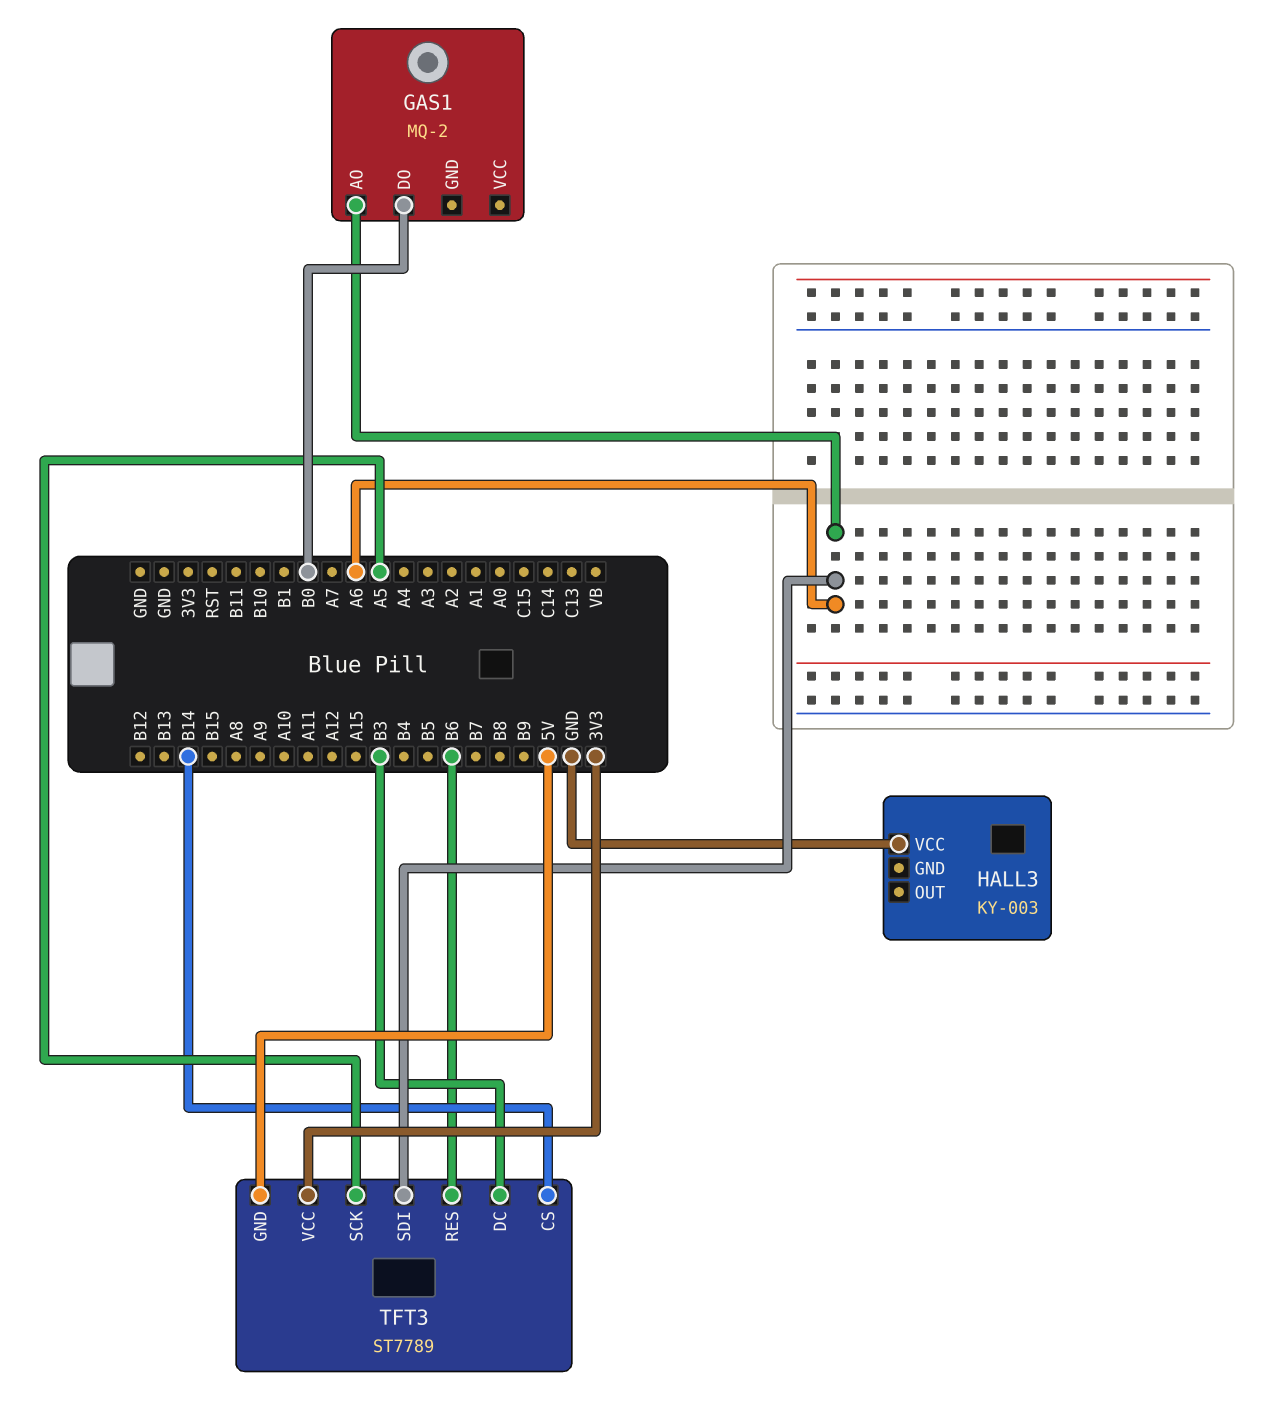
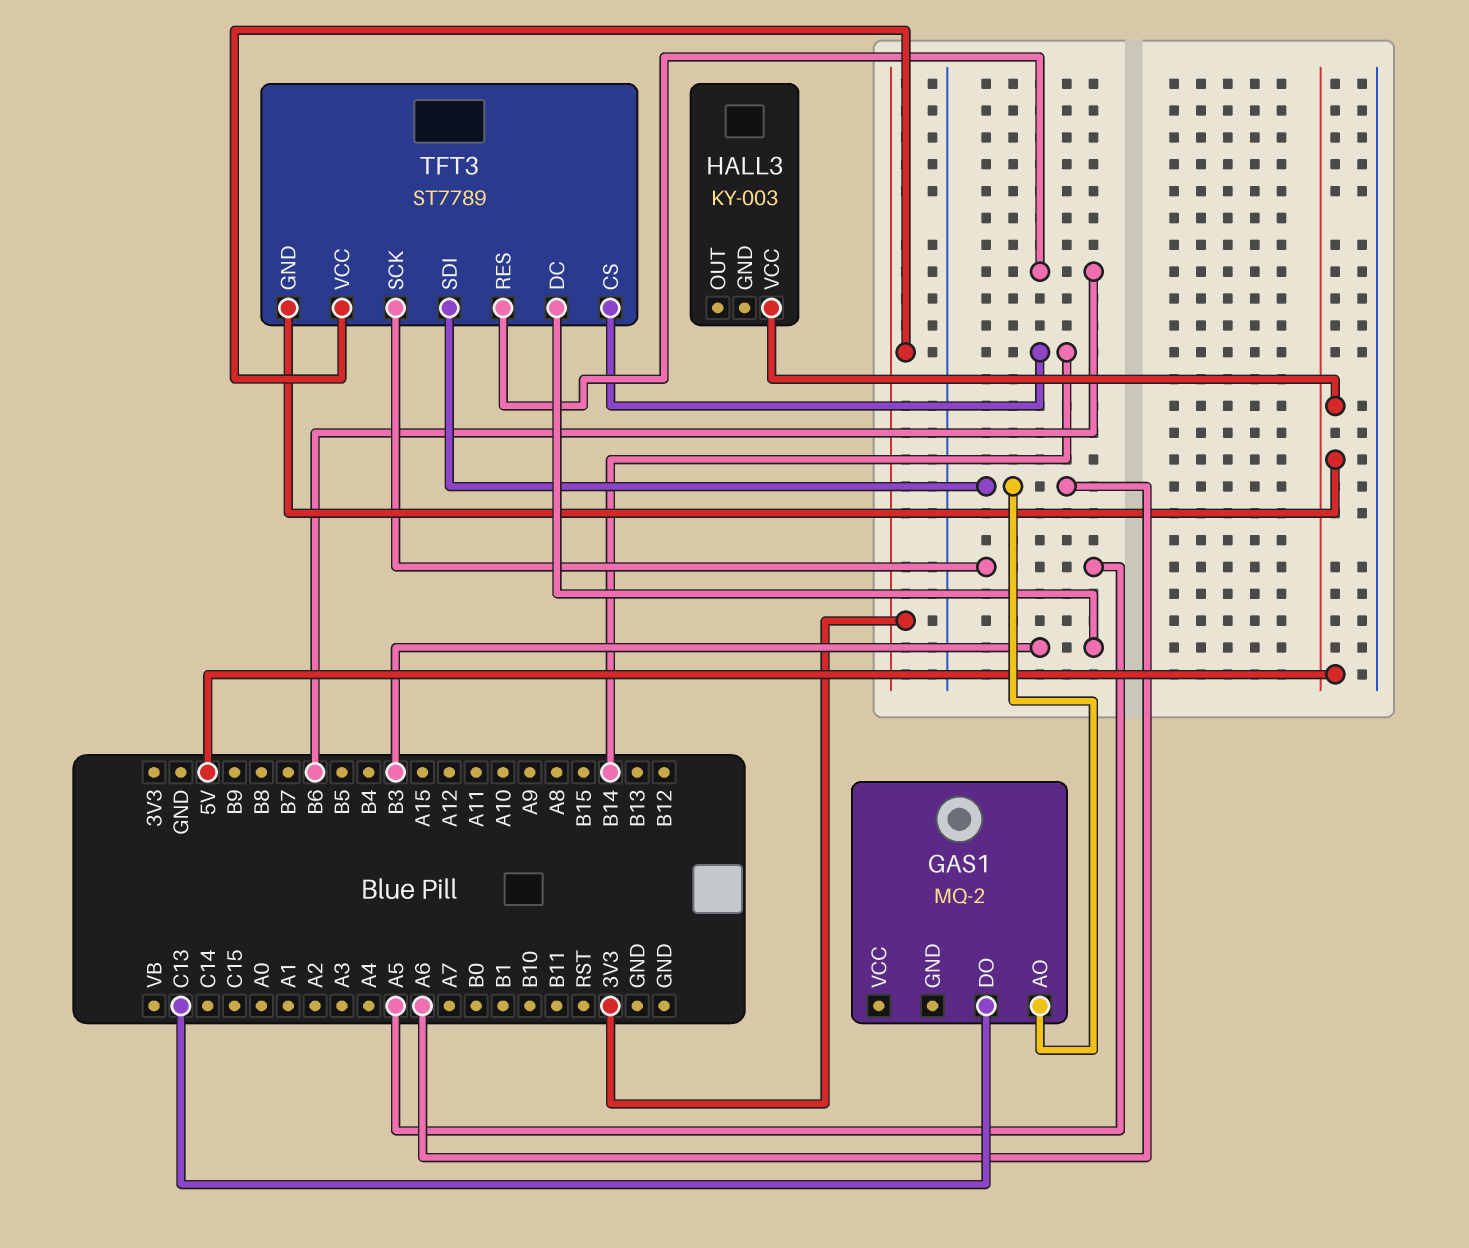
GAS1 pin DO: B0 -> C13
HALL3 pin VCC: GND -> 5V

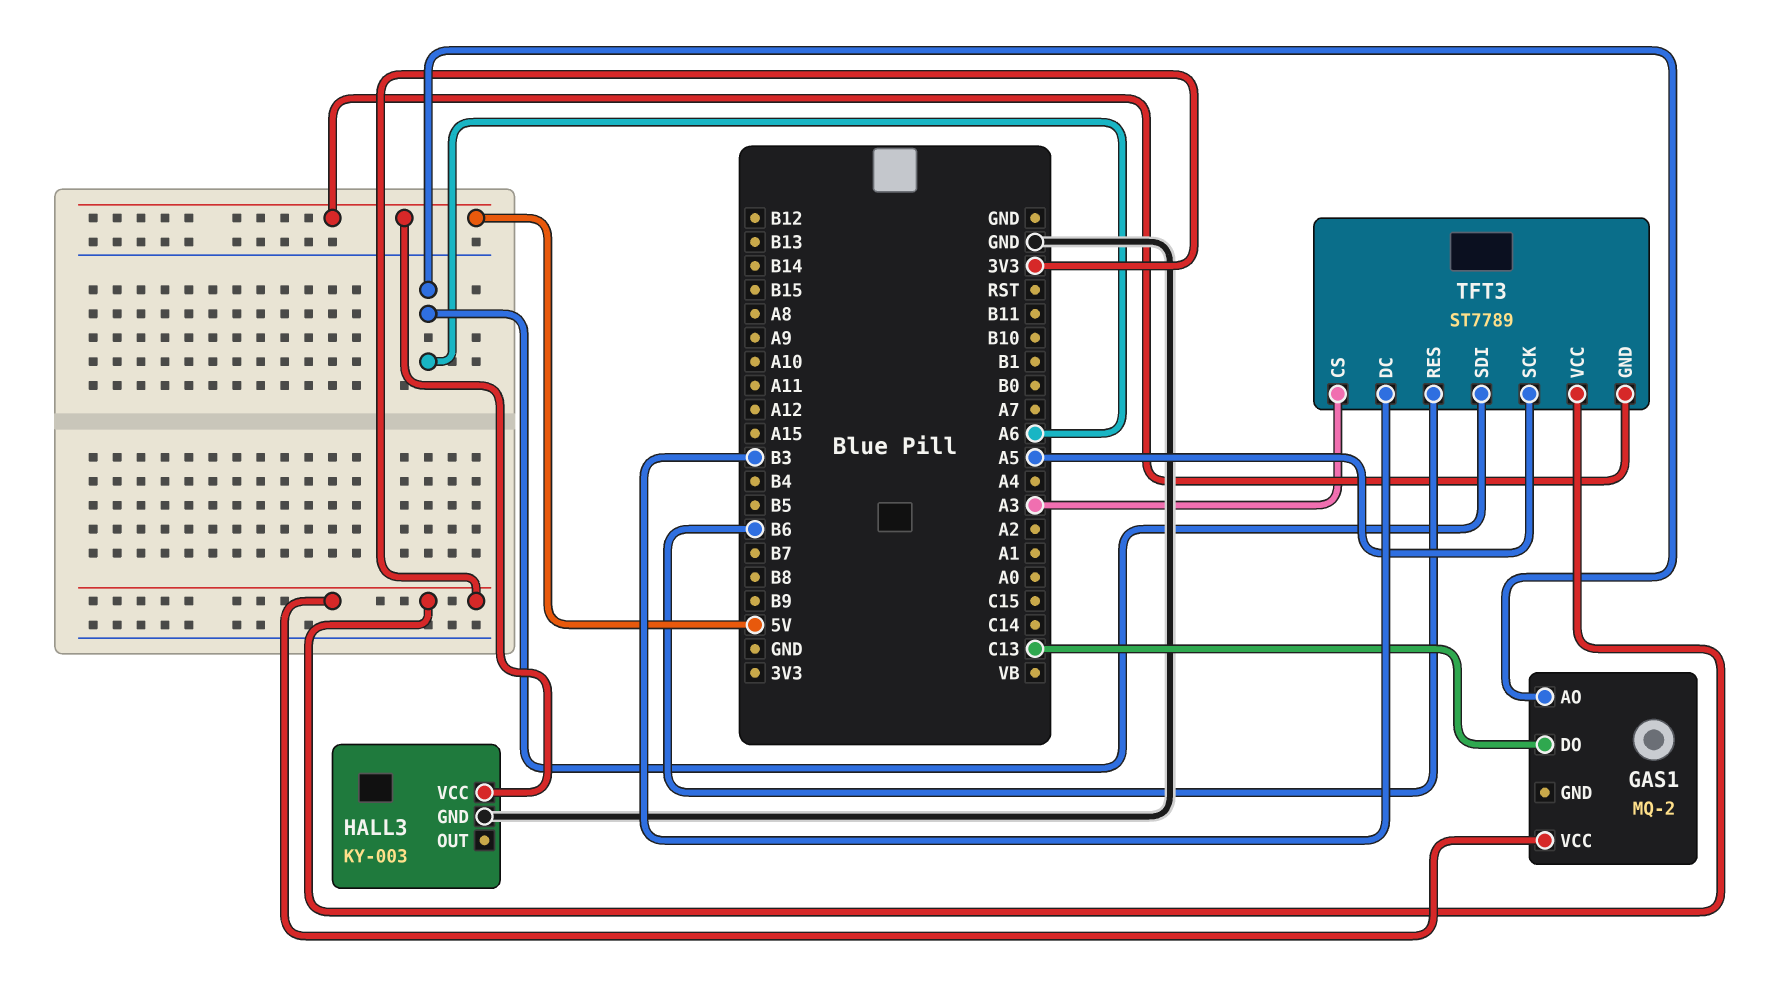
GAS1 pin VCC: none -> 3V3
HALL3 pin GND: none -> GND
TFT3 pin CS: B14 -> A3

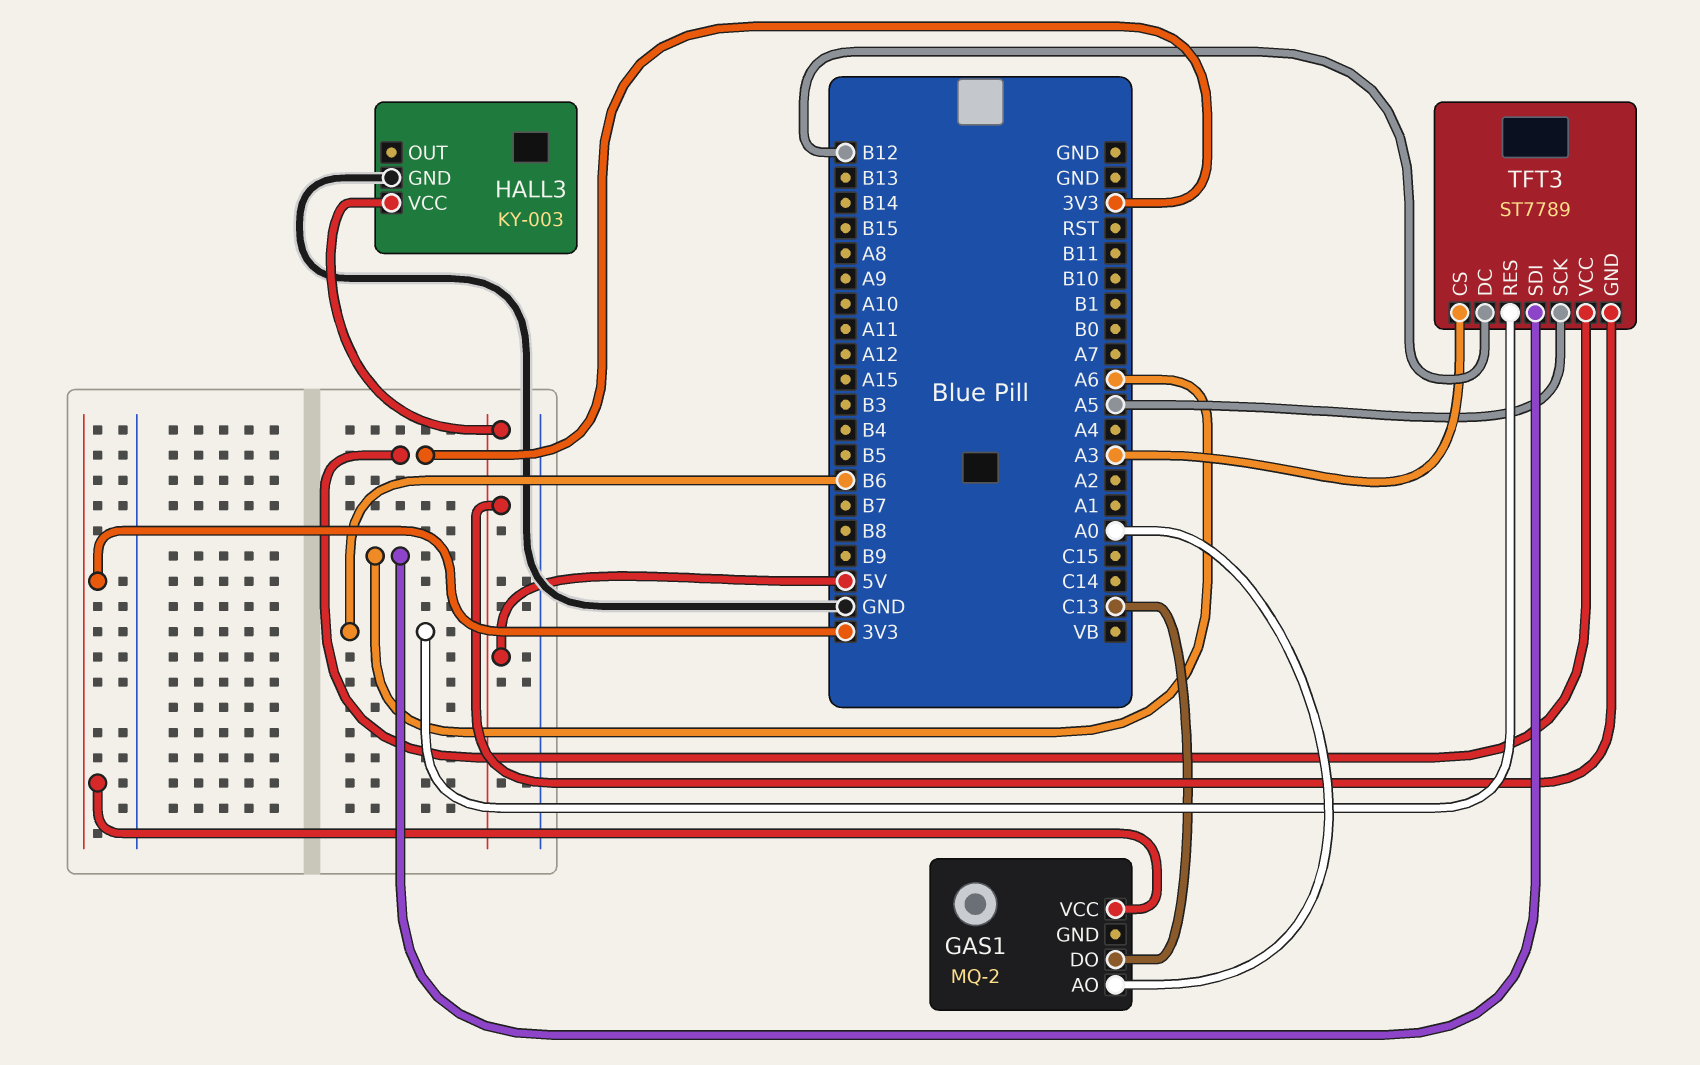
GAS1 pin AO: A6 -> A0
TFT3 pin DC: B3 -> B12

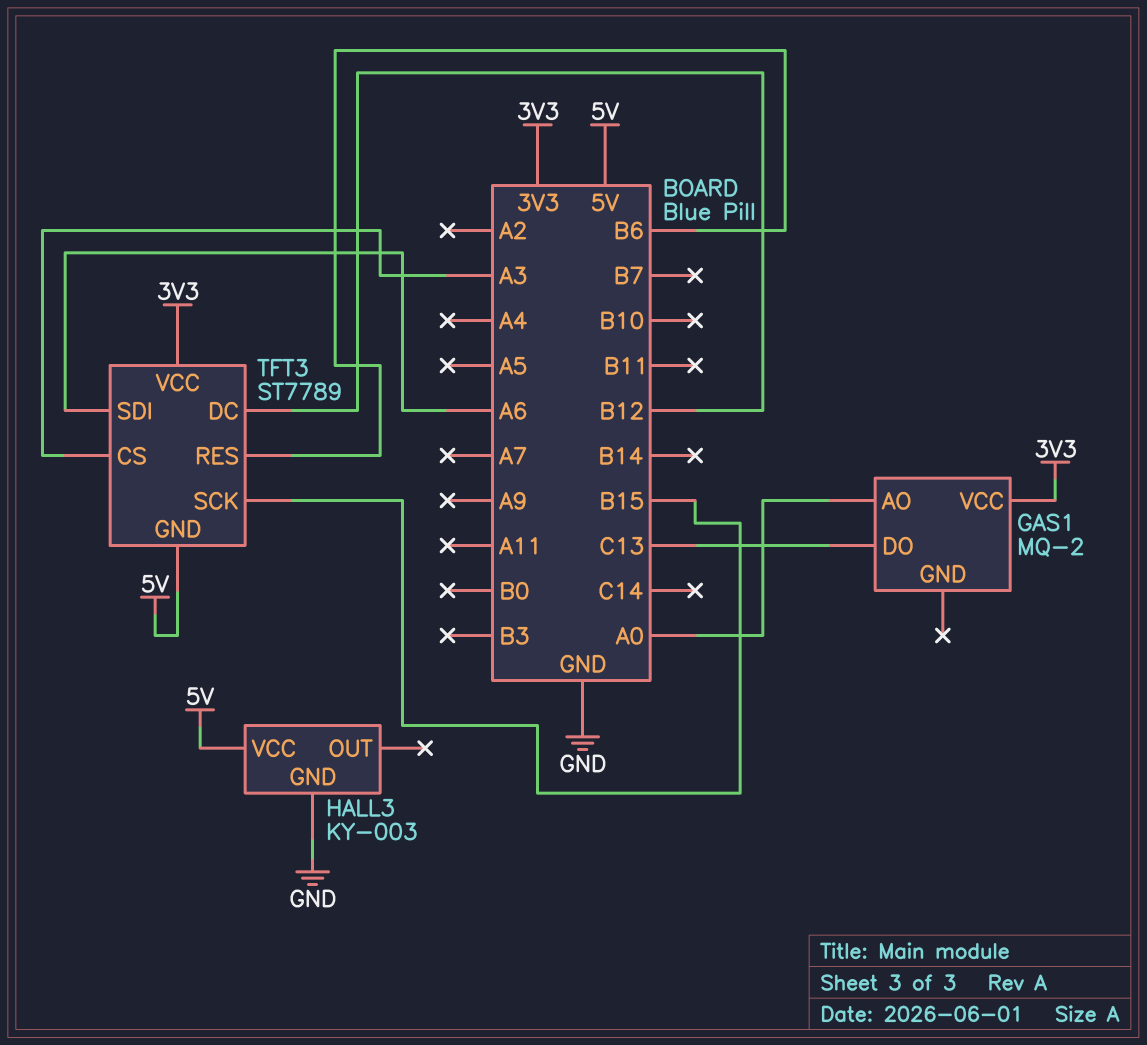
TFT3 pin SCK: A5 -> B15

